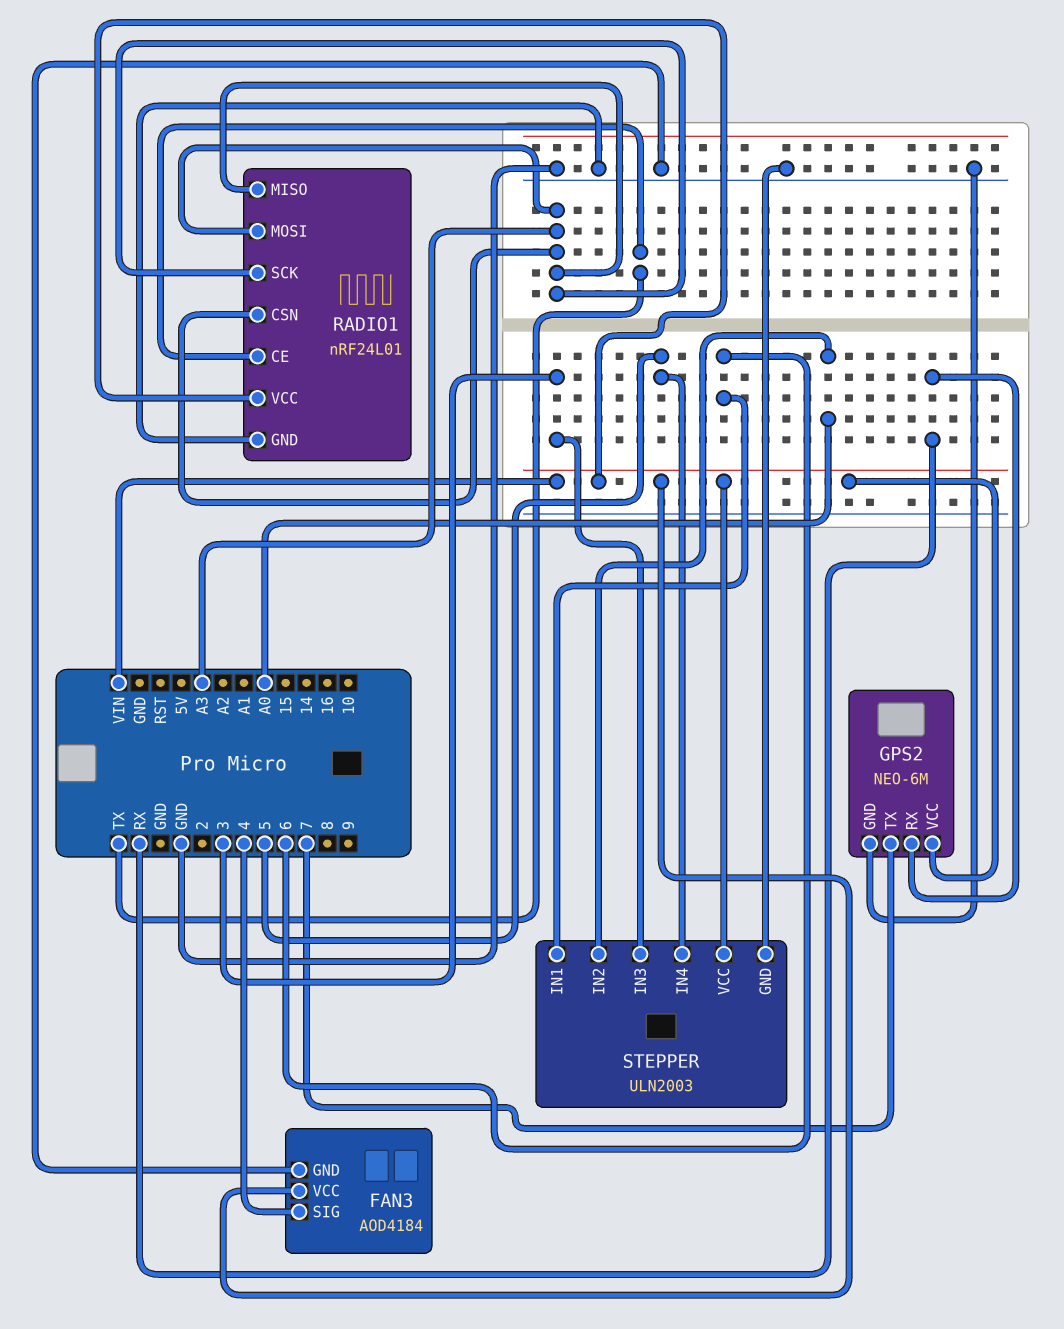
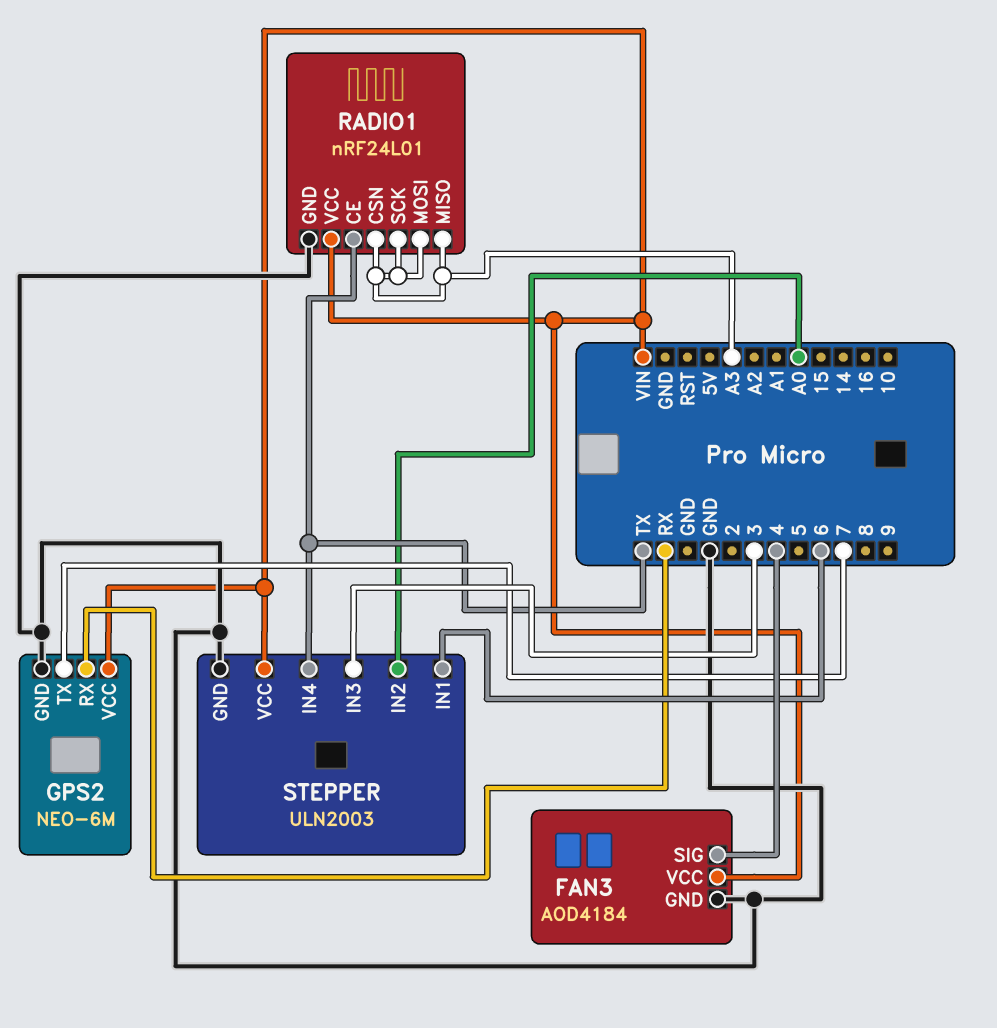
STEPPER pin IN4: 5 -> TX

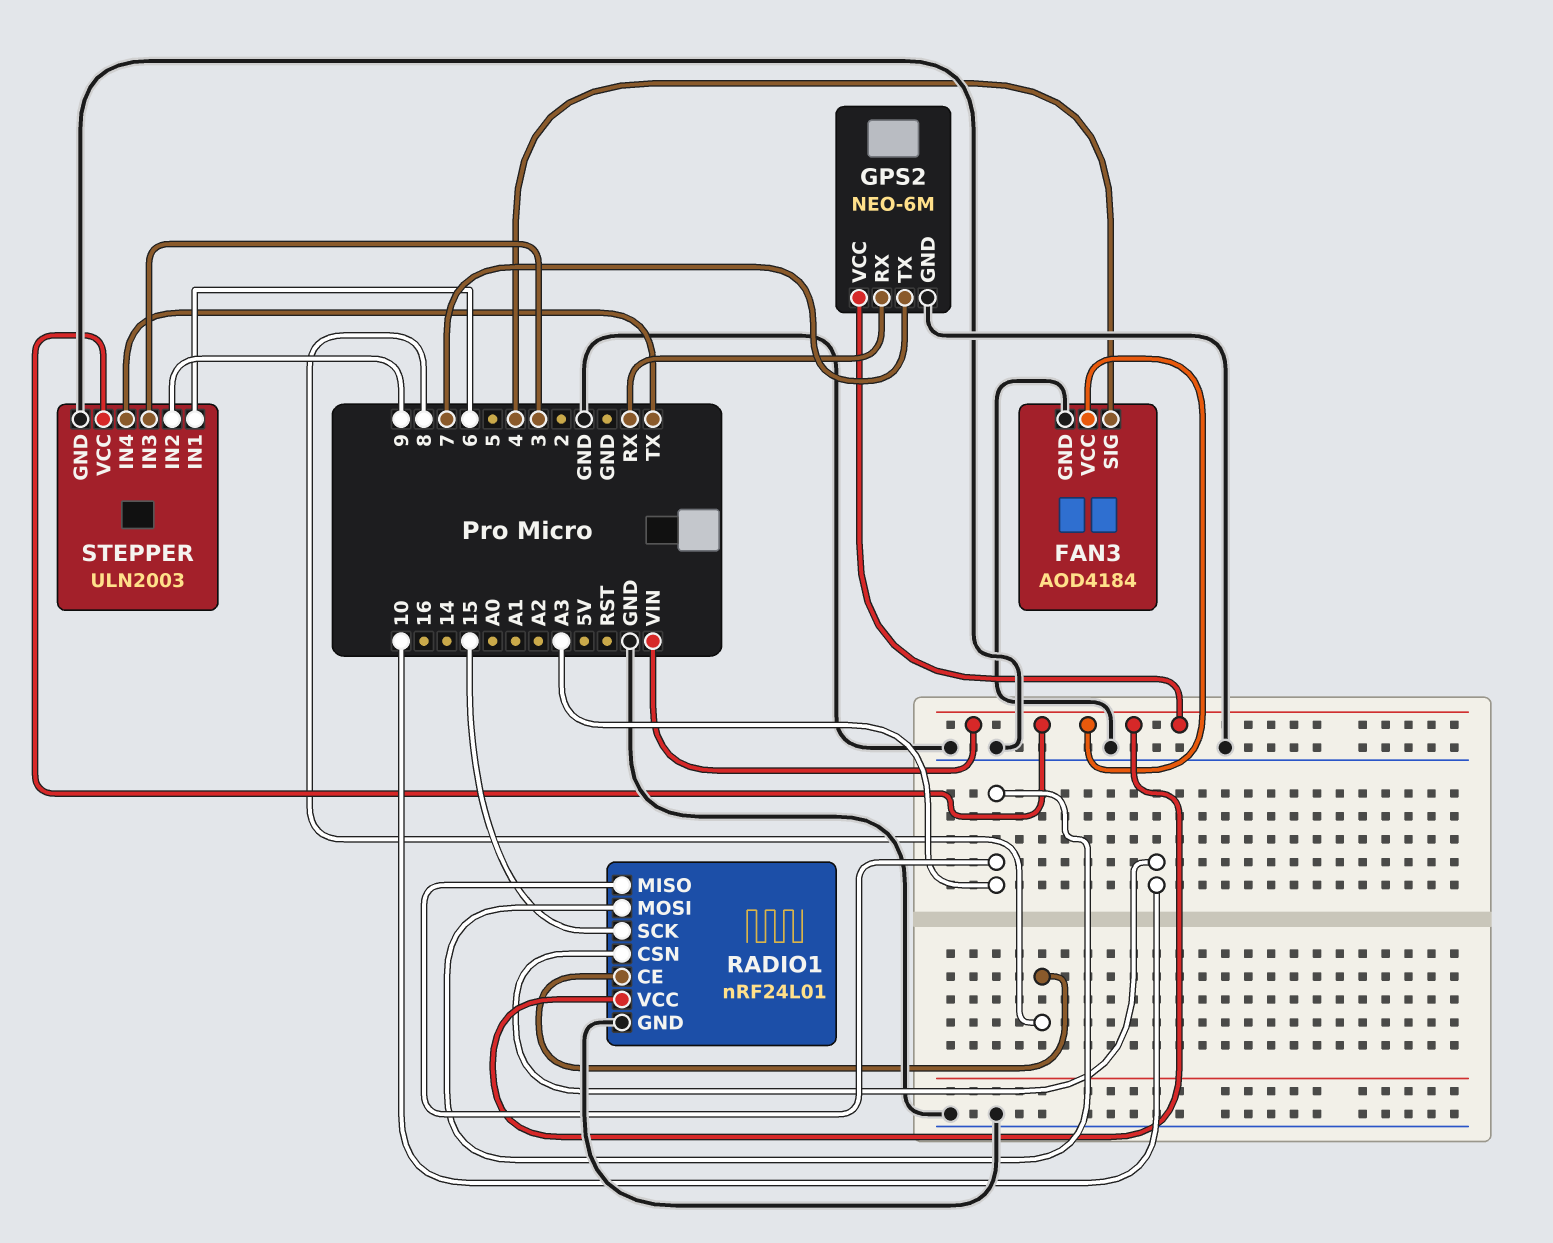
RADIO1 pin CE: TX -> 8
RADIO1 pin CSN: A3 -> 10
RADIO1 pin SCK: A3 -> 15
STEPPER pin IN2: A0 -> 9

